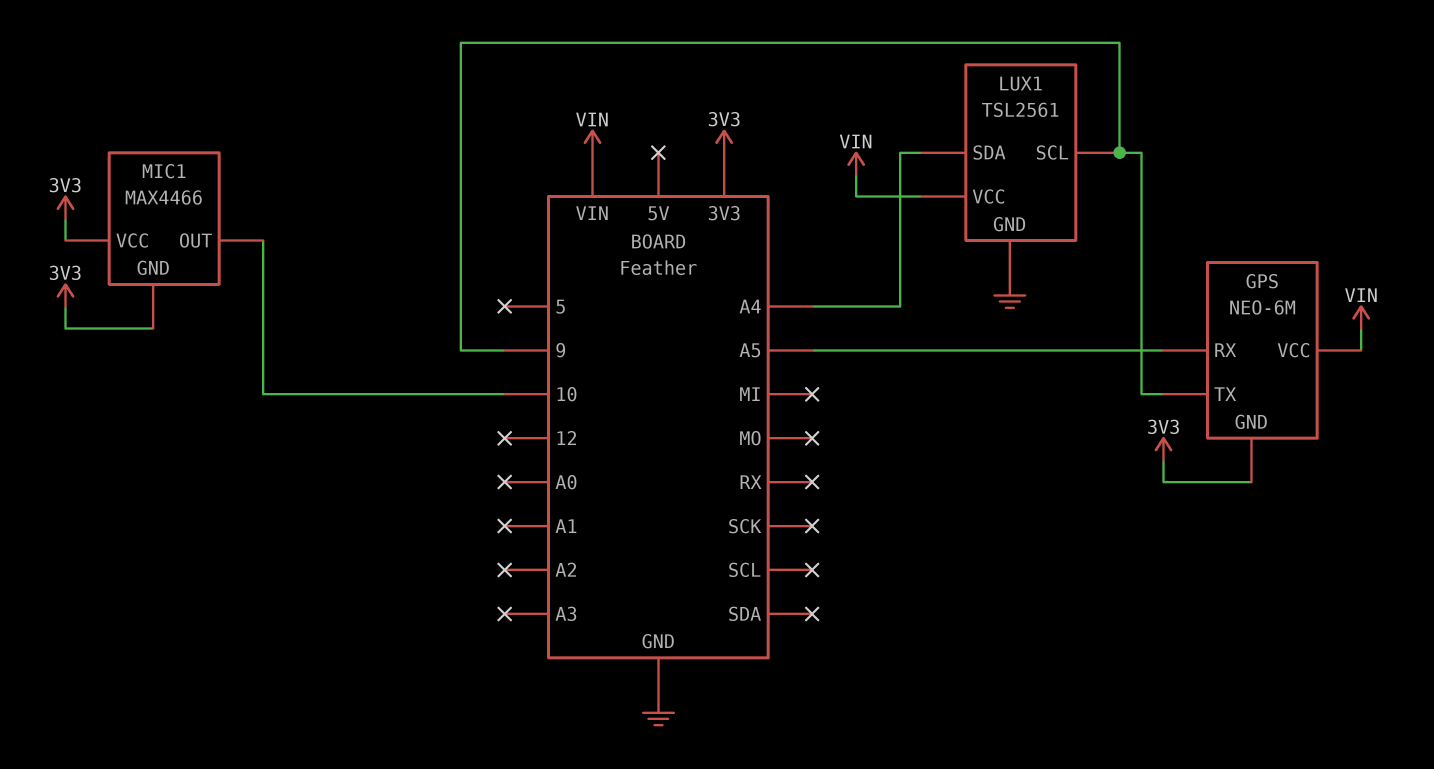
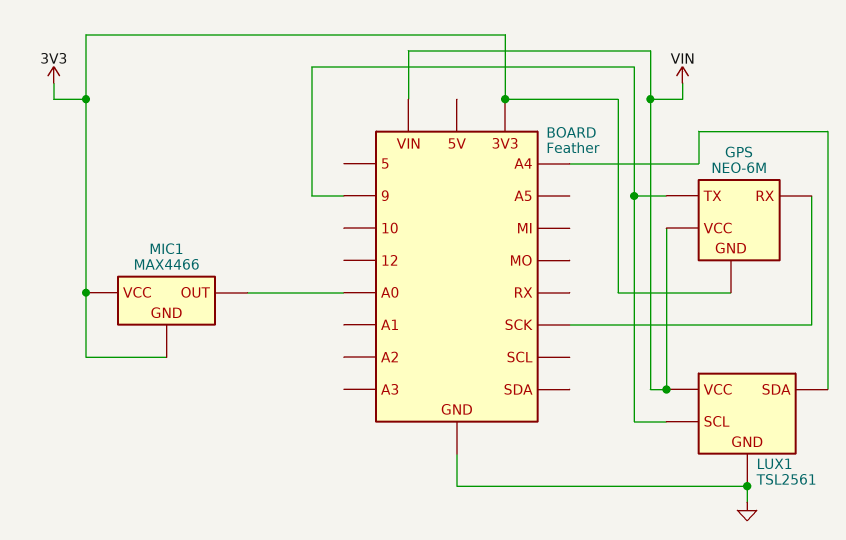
GPS pin RX: A5 -> SCK
MIC1 pin OUT: 10 -> A0

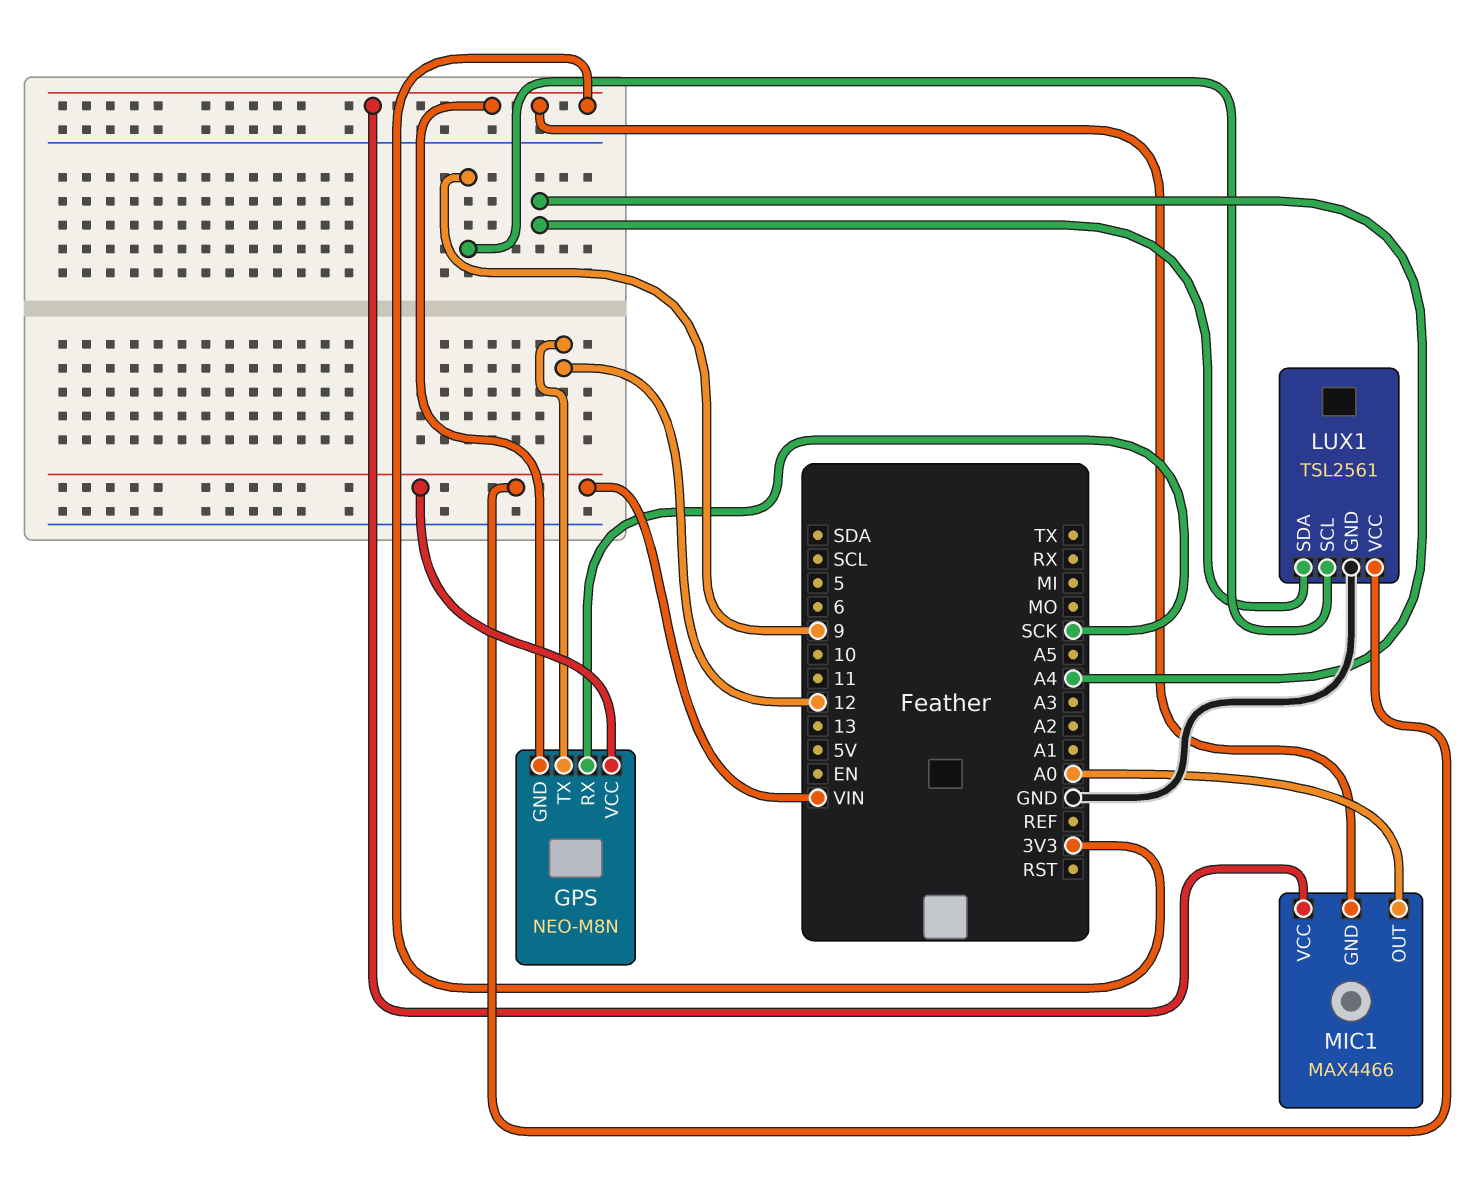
GPS: NEO-6M -> NEO-M8N
GPS pin TX: 9 -> 12

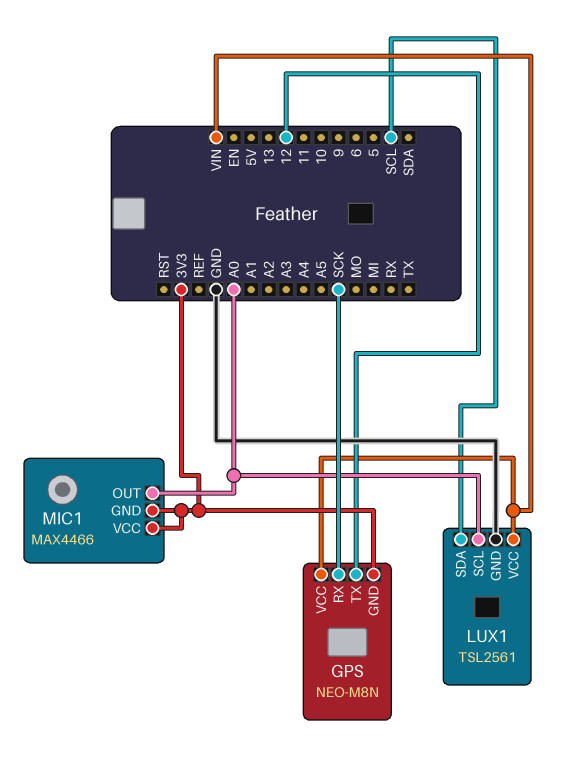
LUX1 pin SCL: 9 -> A0
LUX1 pin SDA: A4 -> SCL

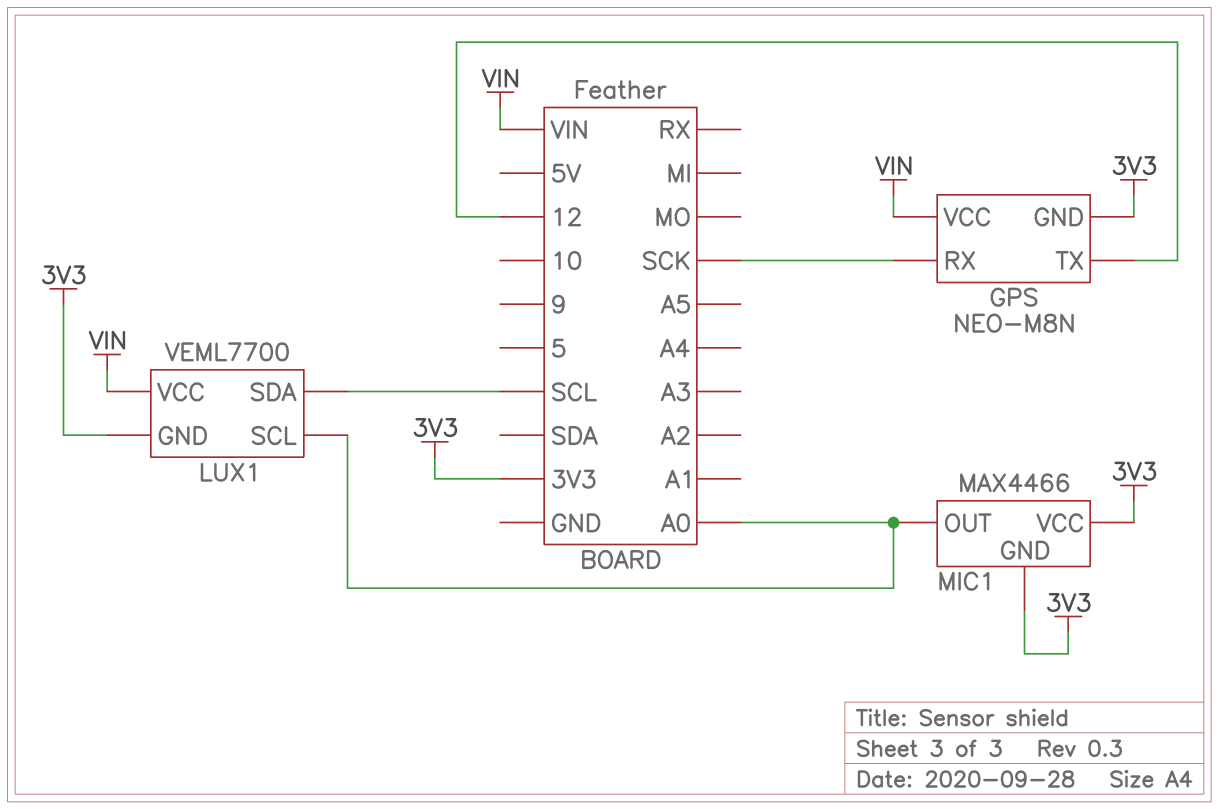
LUX1: TSL2561 -> VEML7700
LUX1 pin GND: GND -> 3V3

